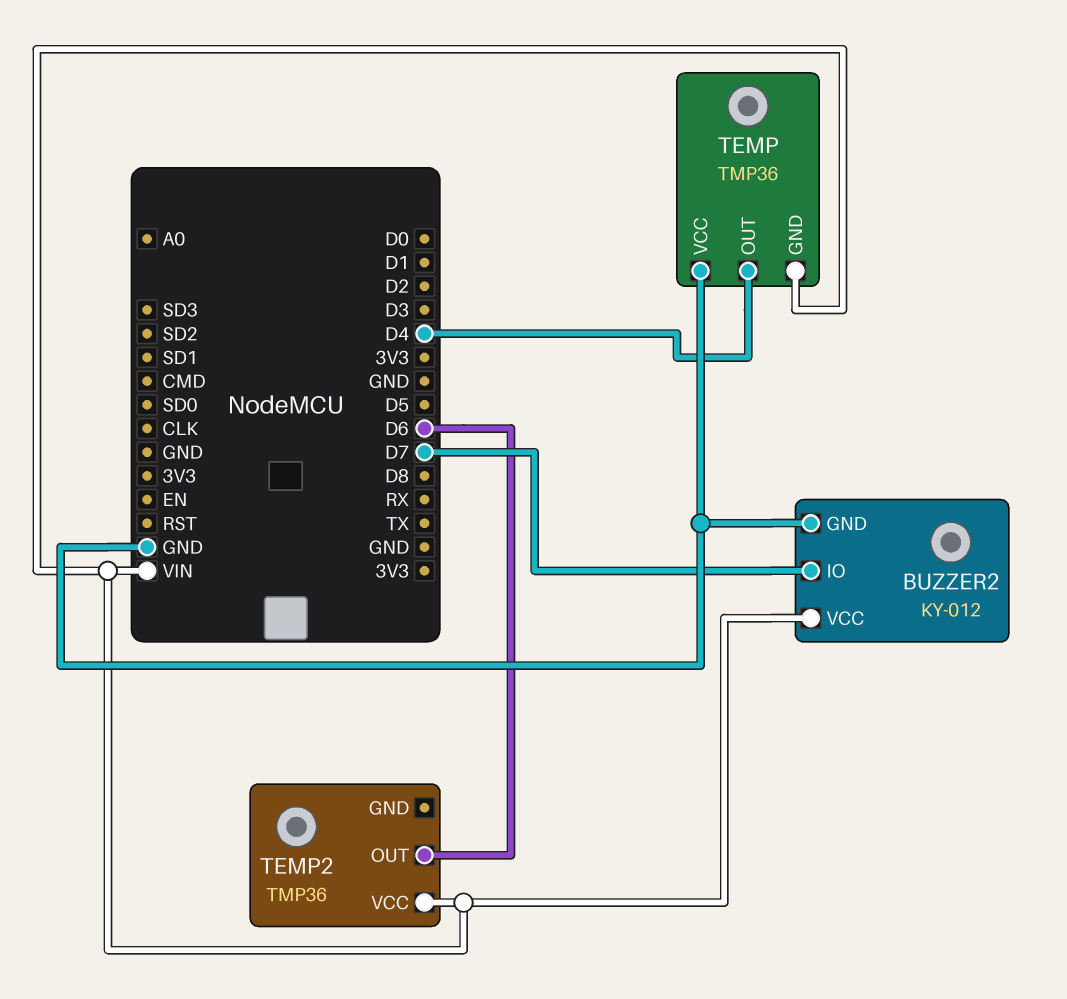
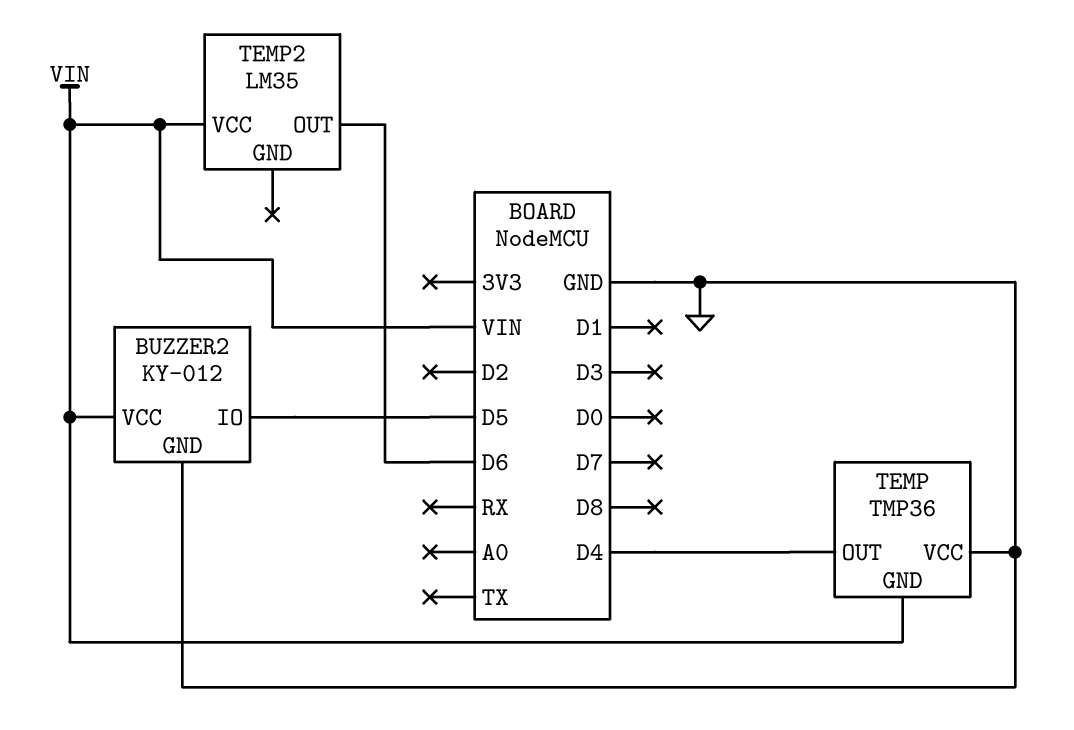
BUZZER2 pin IO: D7 -> D5
TEMP2: TMP36 -> LM35

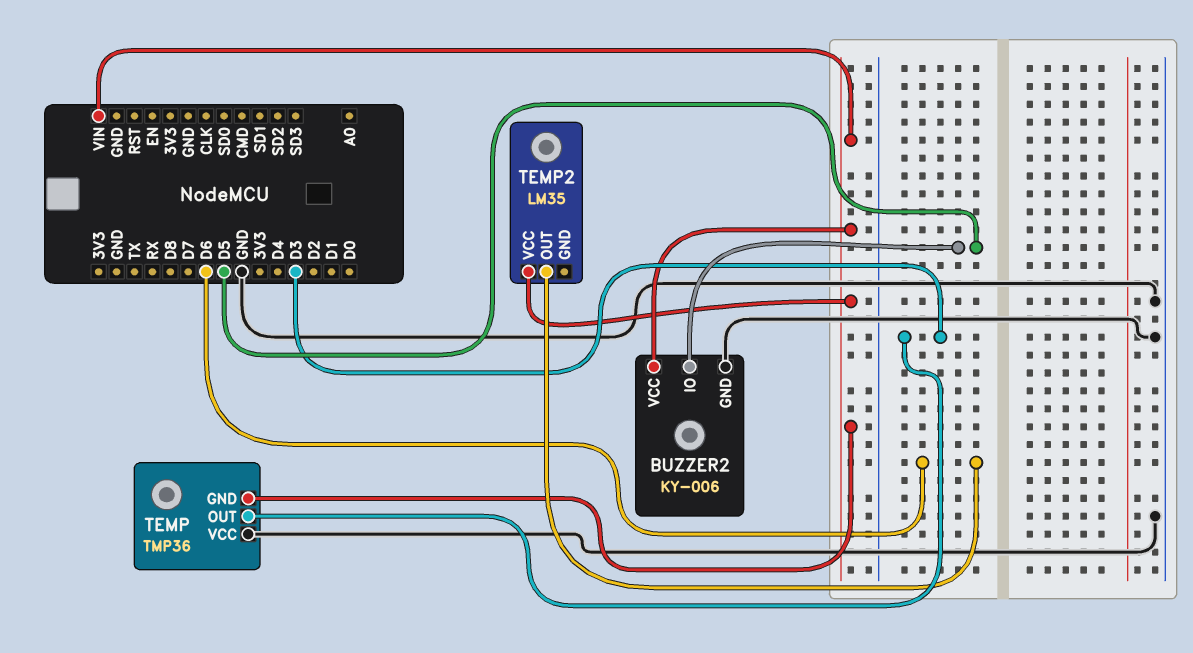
BUZZER2: KY-012 -> KY-006
TEMP pin OUT: D4 -> D3

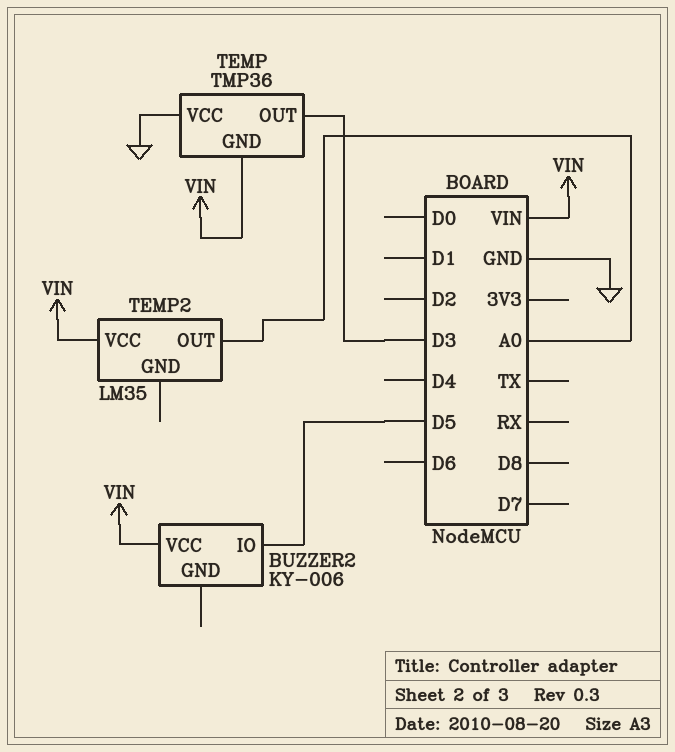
BUZZER2 pin GND: GND -> none
TEMP2 pin OUT: D6 -> A0

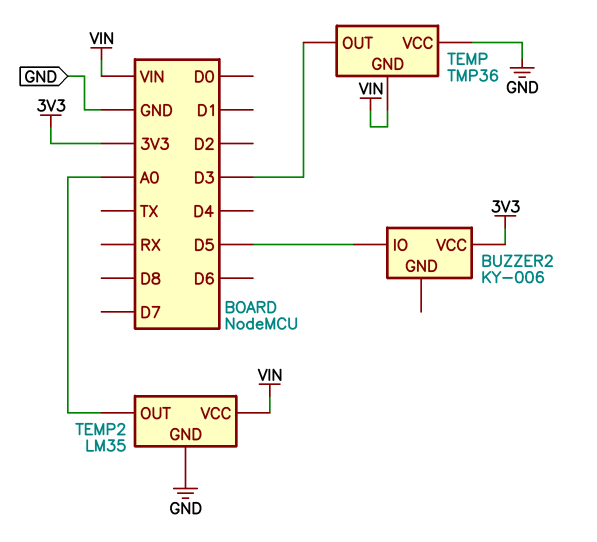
BUZZER2 pin VCC: VIN -> 3V3
TEMP2 pin GND: none -> GND

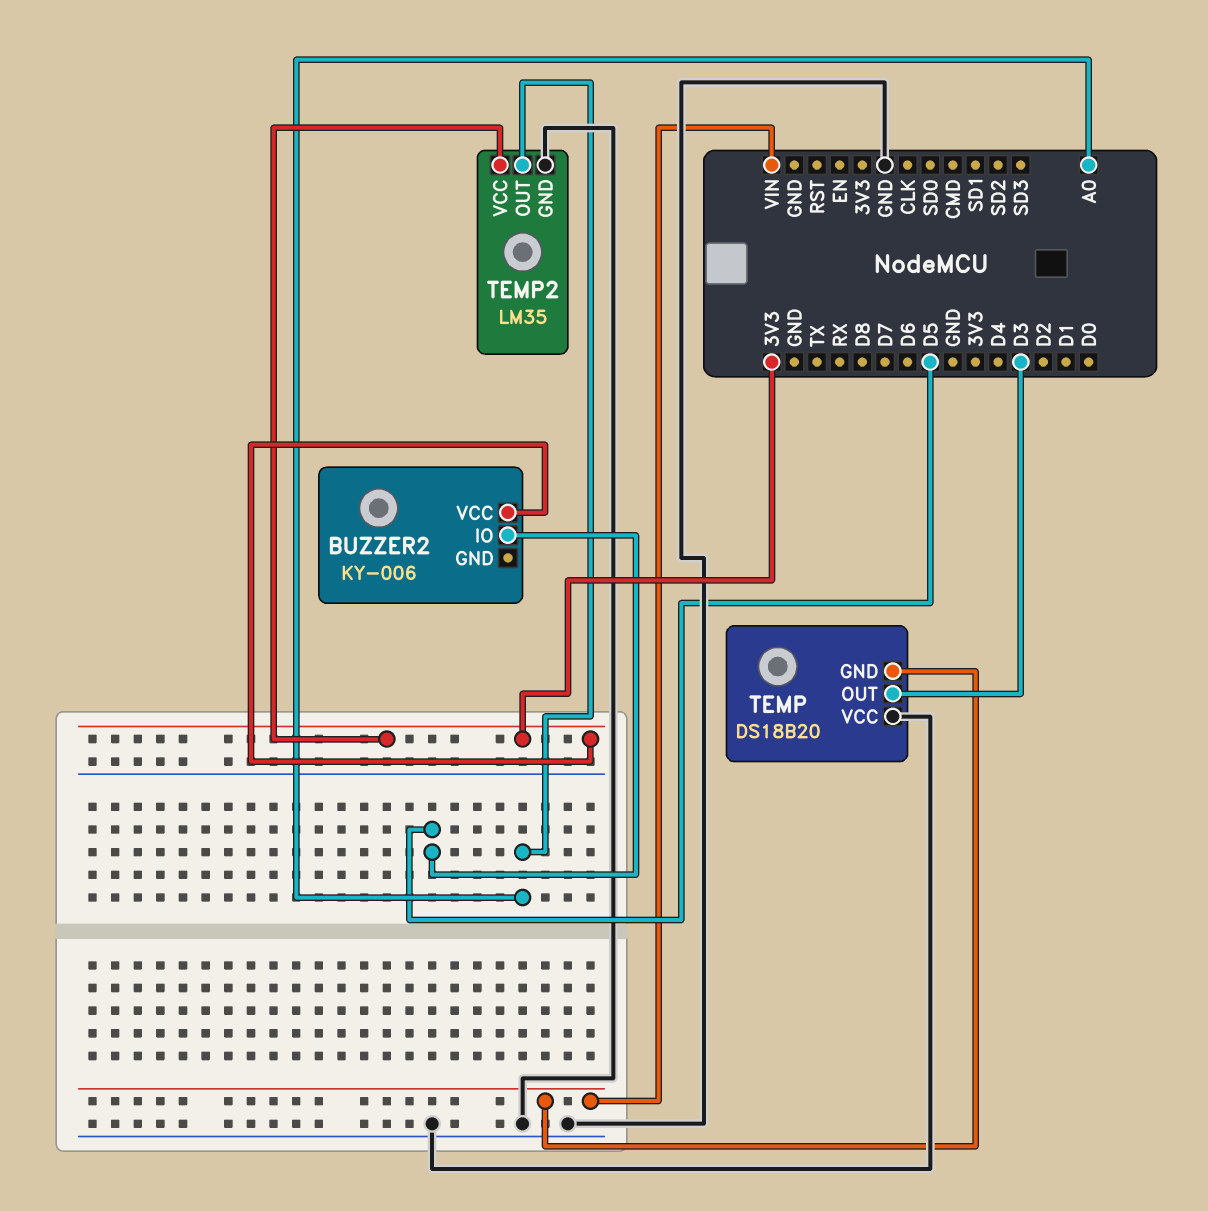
TEMP: TMP36 -> DS18B20
TEMP2 pin VCC: VIN -> 3V3

